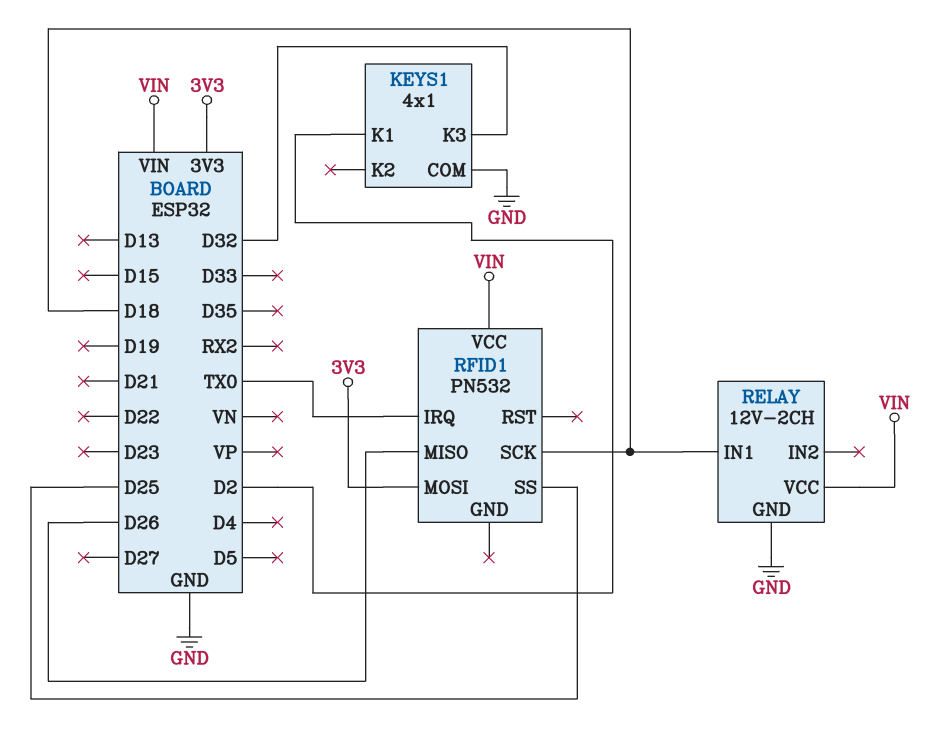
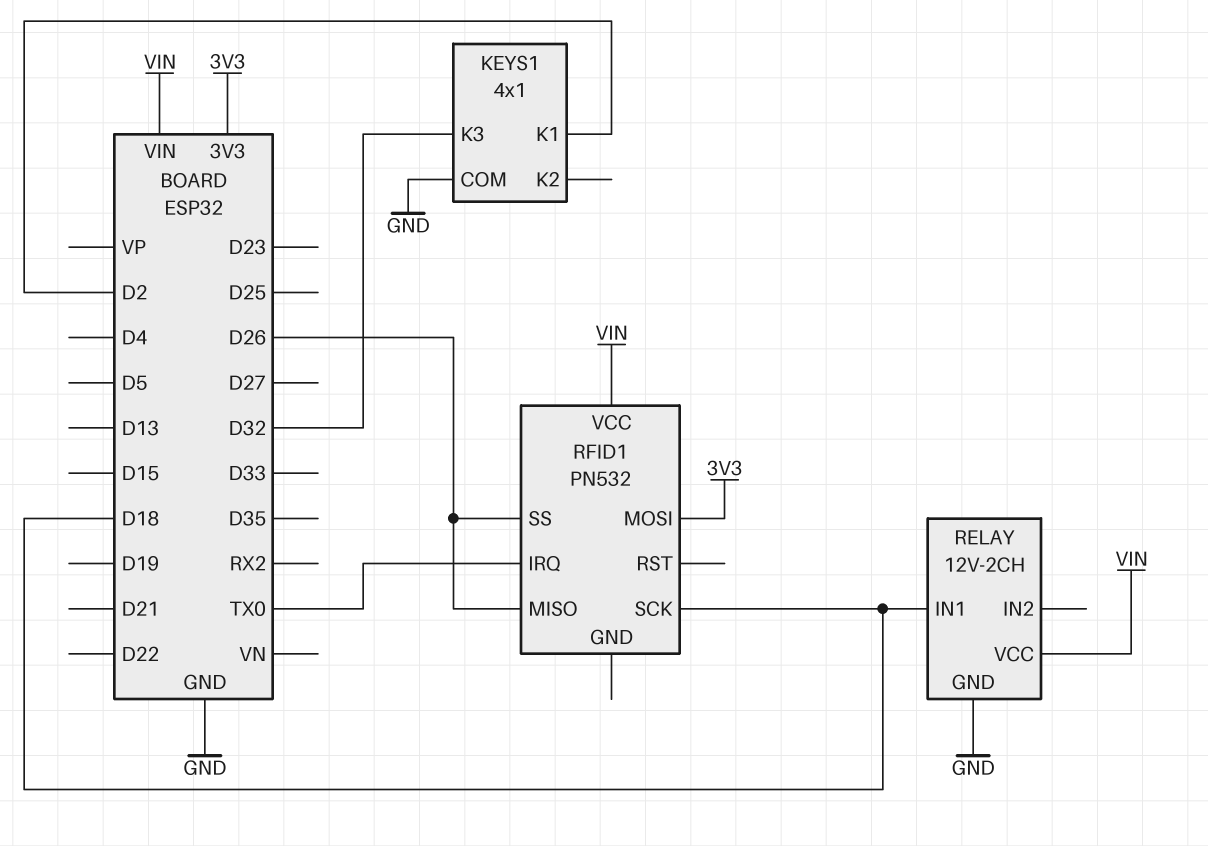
RFID1 pin SS: D25 -> D26

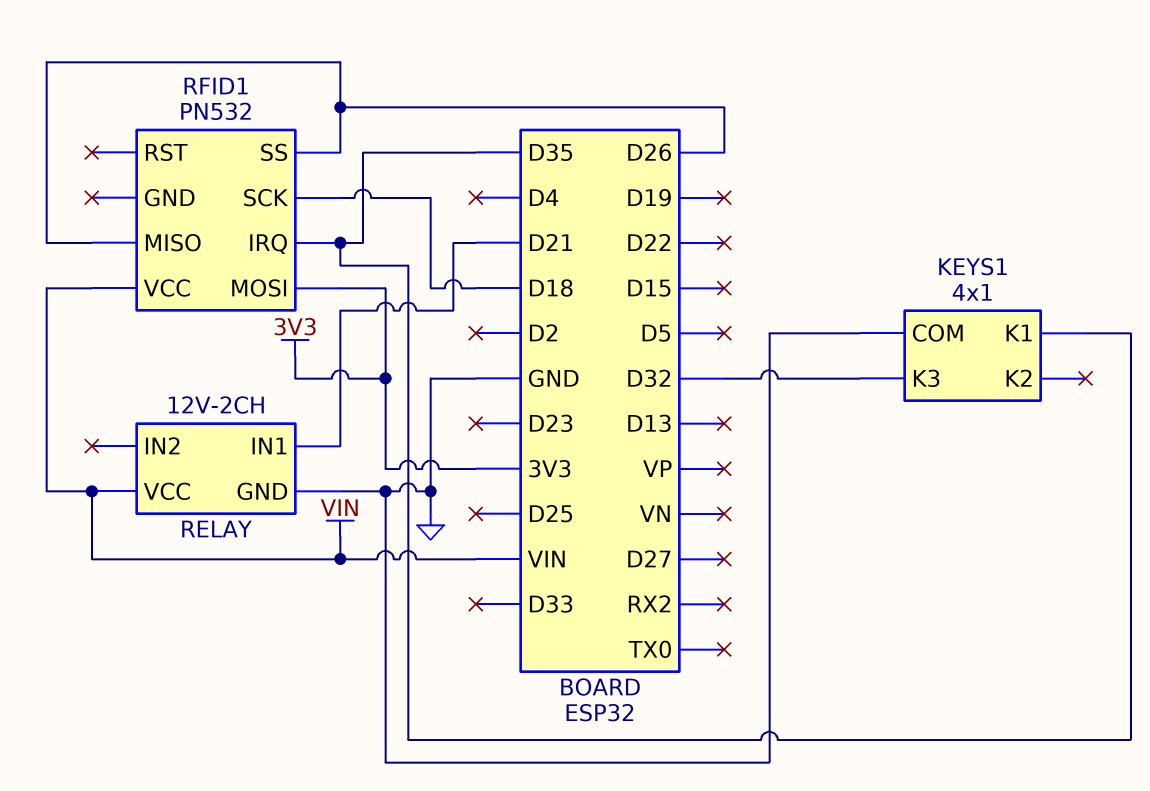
KEYS1 pin K1: D2 -> D35
RELAY pin IN1: D18 -> D21
RFID1 pin IRQ: TX0 -> D35

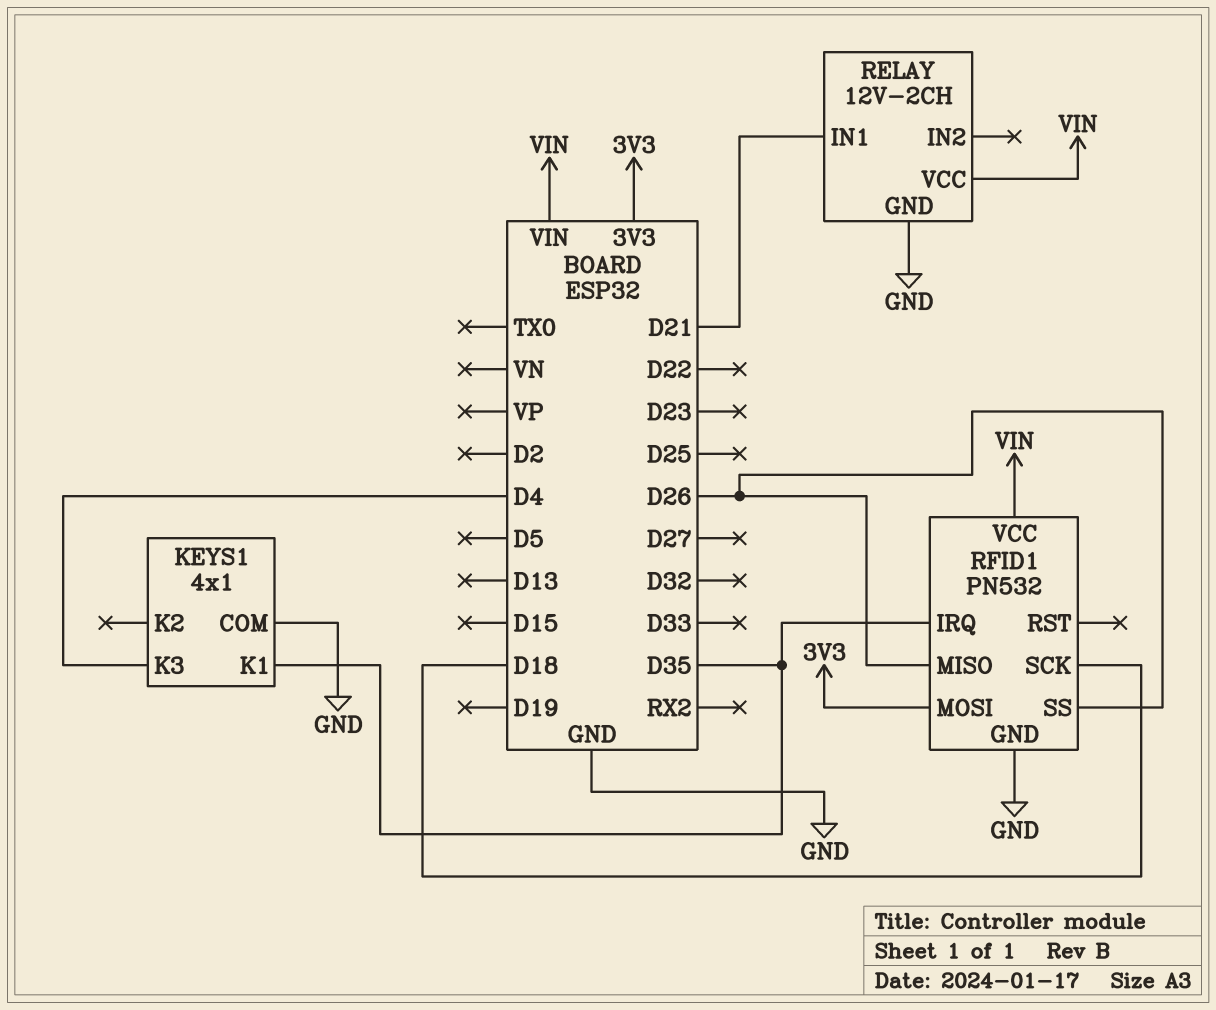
KEYS1 pin K3: D32 -> D4
RFID1 pin GND: none -> GND

